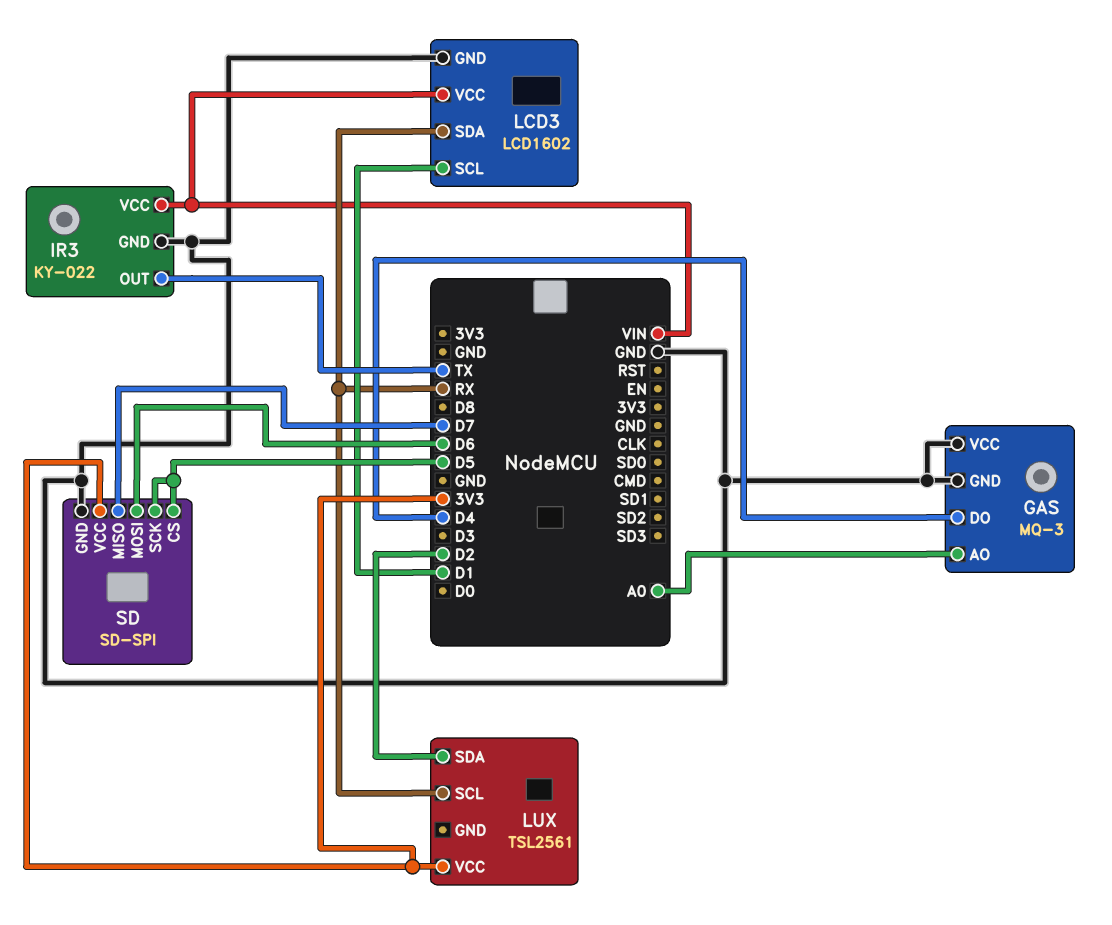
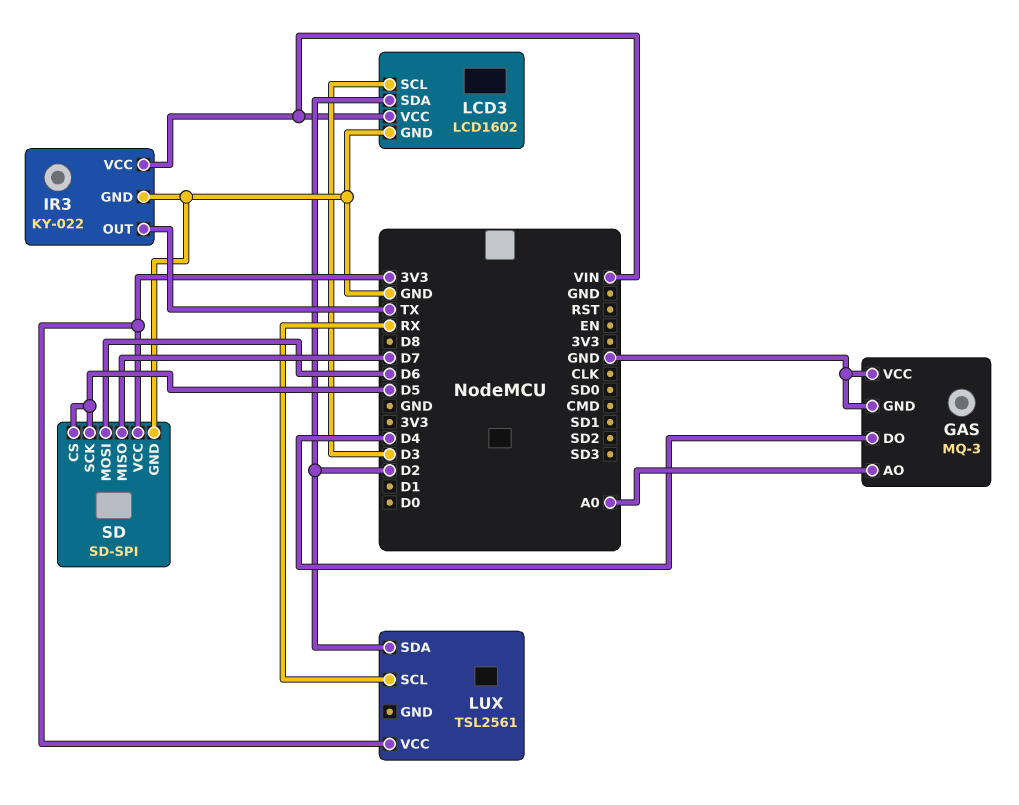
LCD3 pin SCL: D1 -> D3
LCD3 pin SDA: RX -> D2

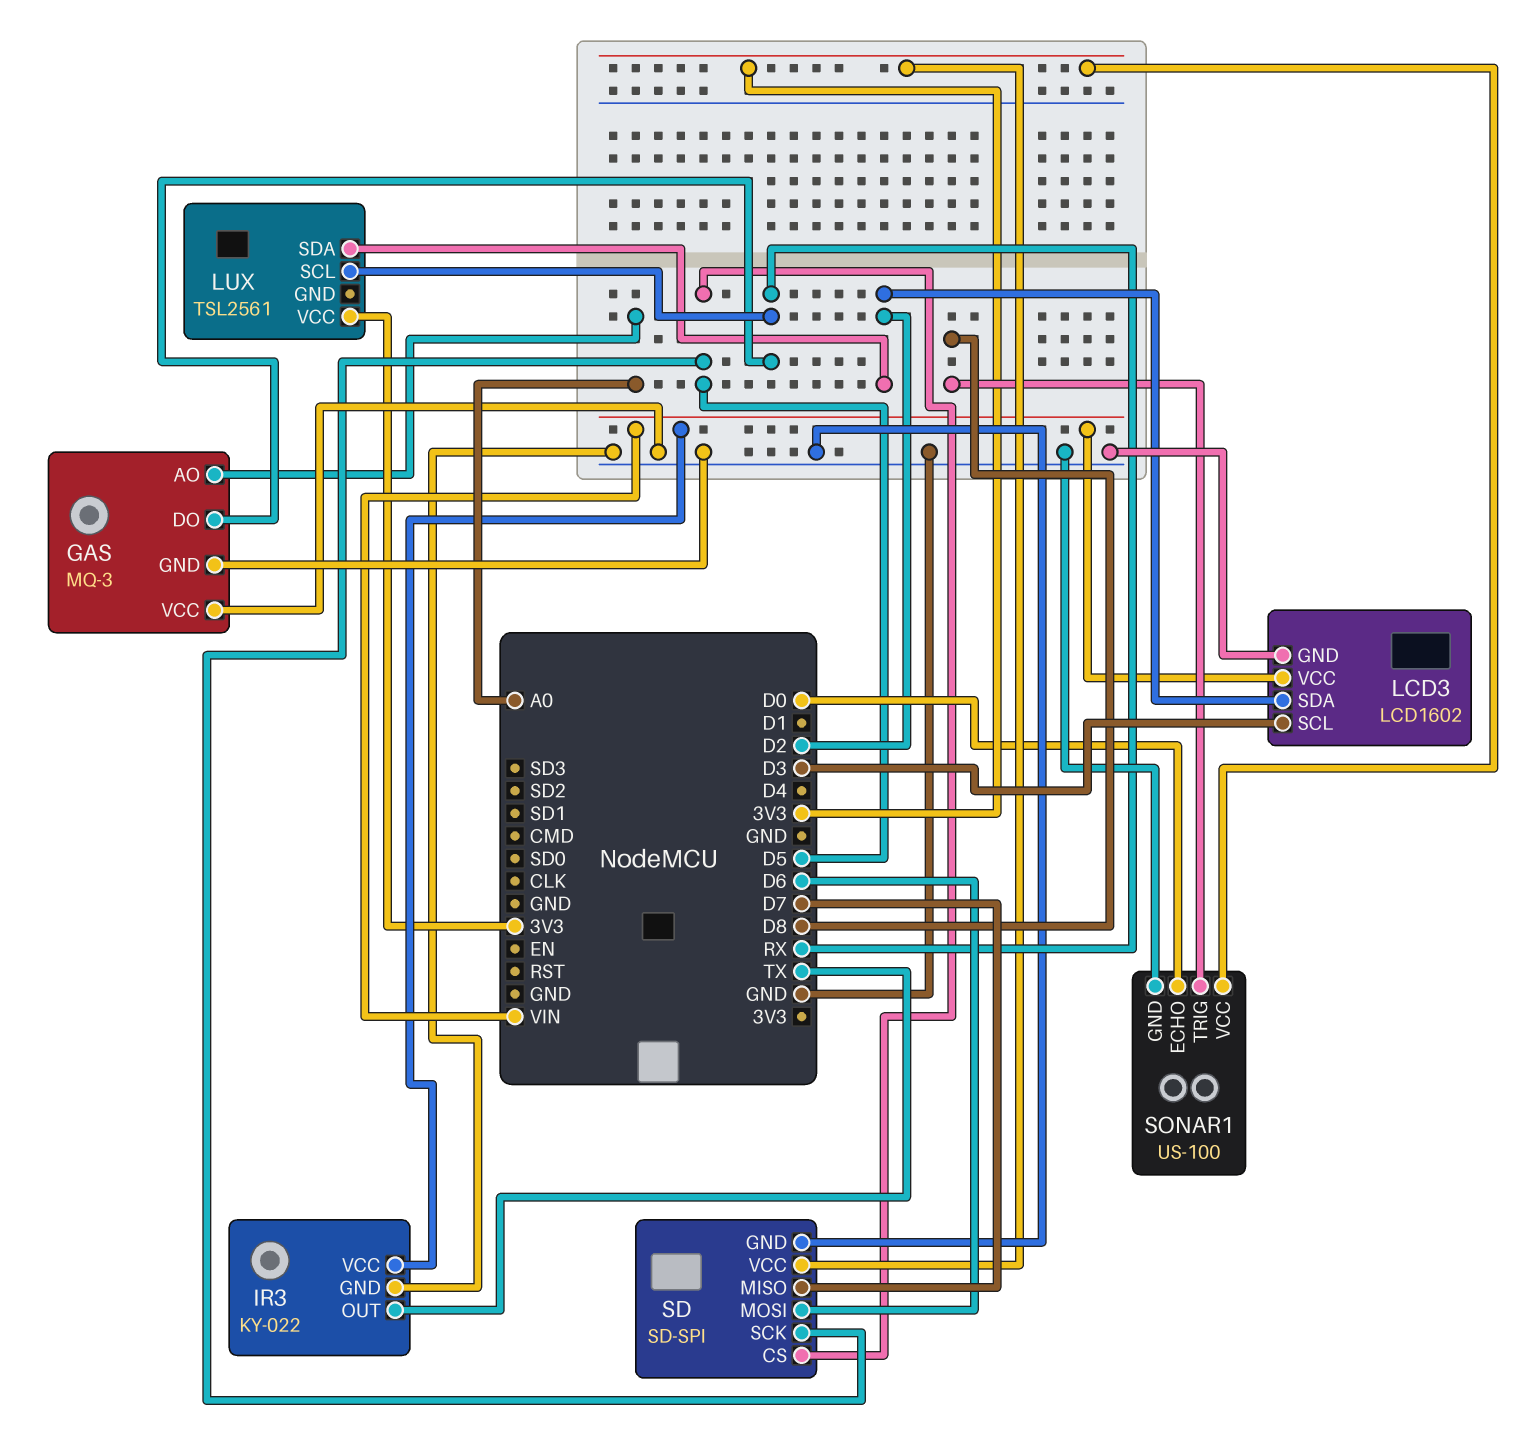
GAS pin DO: D4 -> RX
SONAR1: none -> US-100
SONAR1 pin ECHO: none -> D0
SONAR1 pin GND: none -> GND
SONAR1 pin TRIG: none -> D8
SONAR1 pin VCC: none -> 3V3

